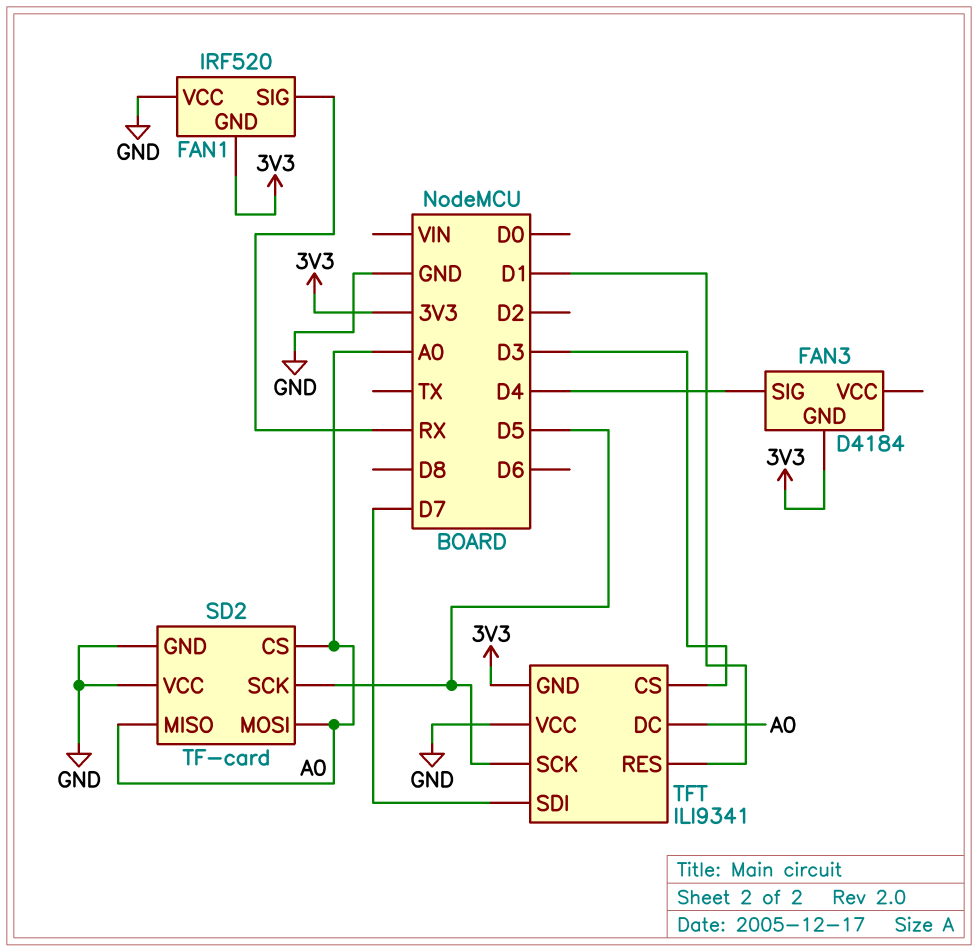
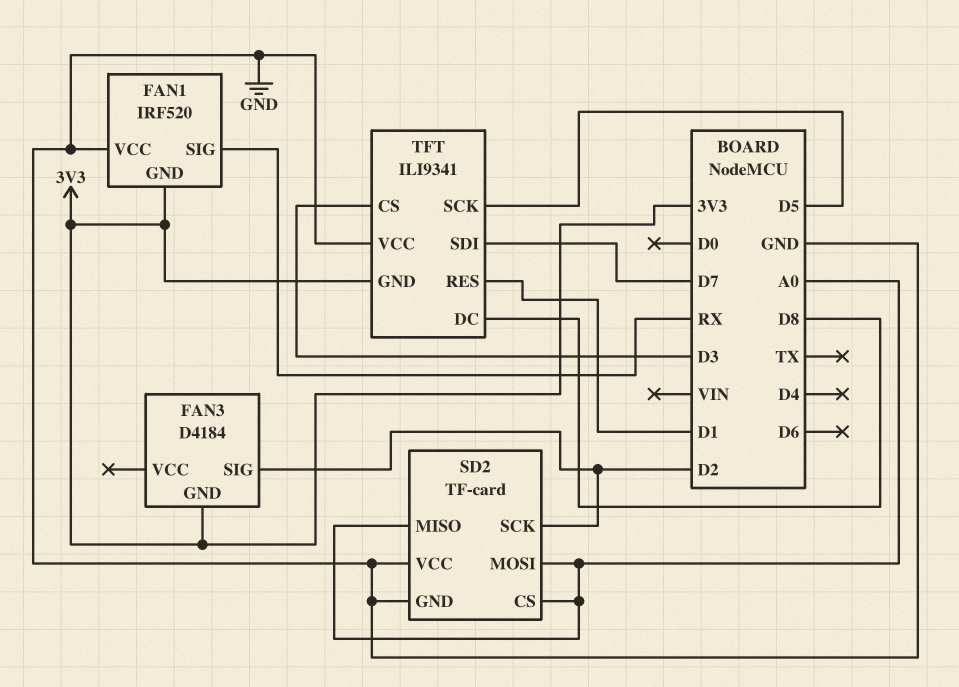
FAN3 pin SIG: D4 -> D2
SD2 pin SCK: D5 -> D2
TFT pin DC: A0 -> D8

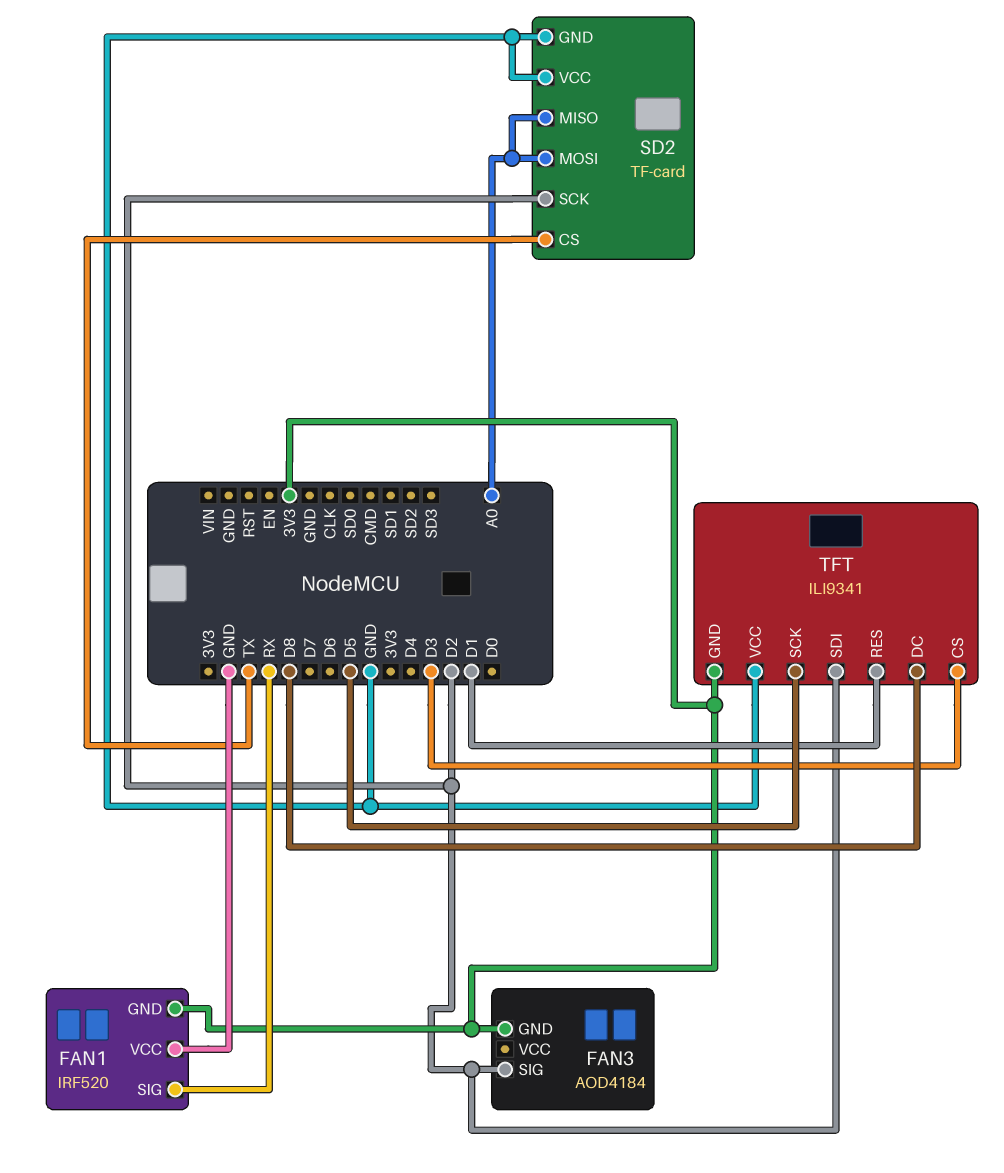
FAN3: D4184 -> AOD4184
SD2 pin CS: A0 -> TX
TFT pin SDI: D7 -> D2

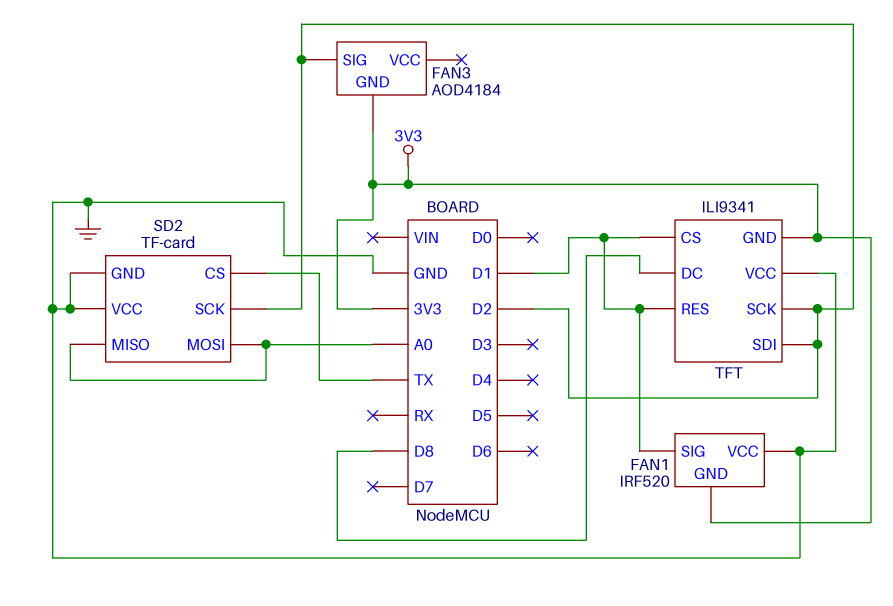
FAN1 pin SIG: RX -> D1
TFT pin CS: D3 -> D1
TFT pin SCK: D5 -> D2

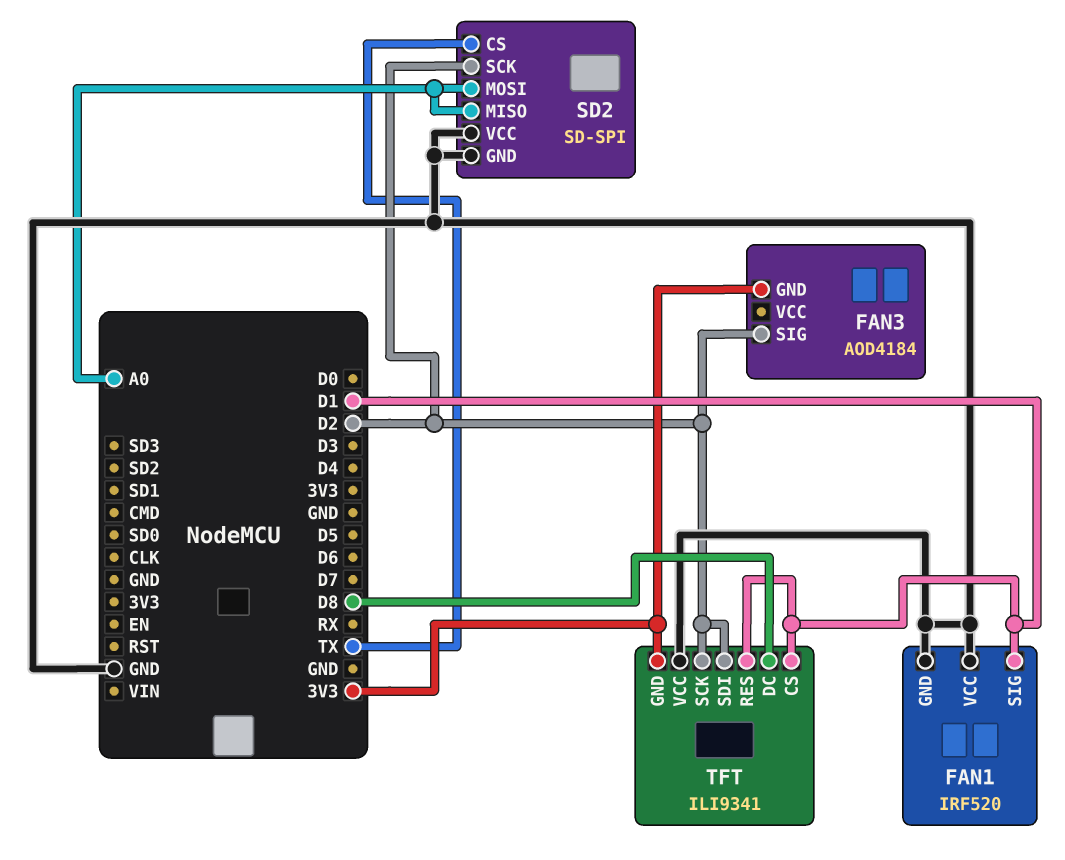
FAN1 pin GND: 3V3 -> GND
SD2: TF-card -> SD-SPI

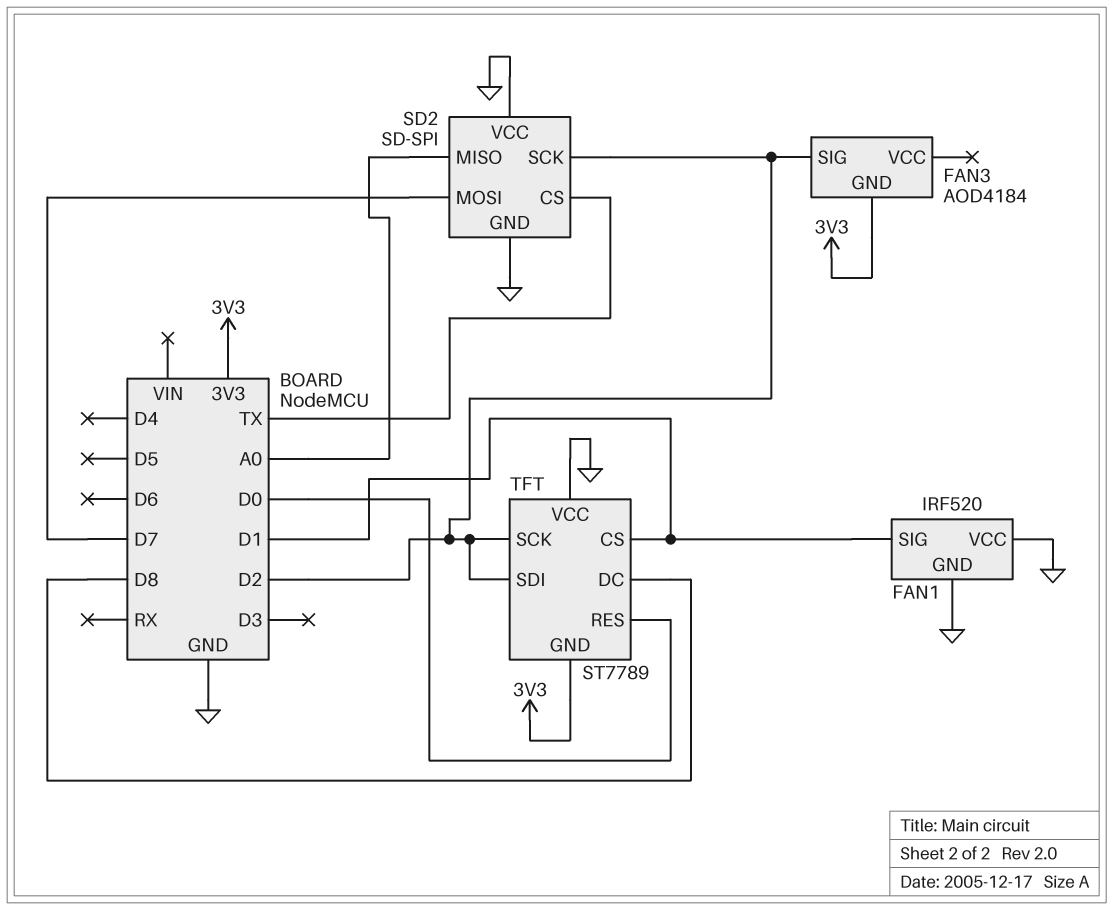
SD2 pin MOSI: A0 -> D7
TFT: ILI9341 -> ST7789
TFT pin RES: D1 -> D0

